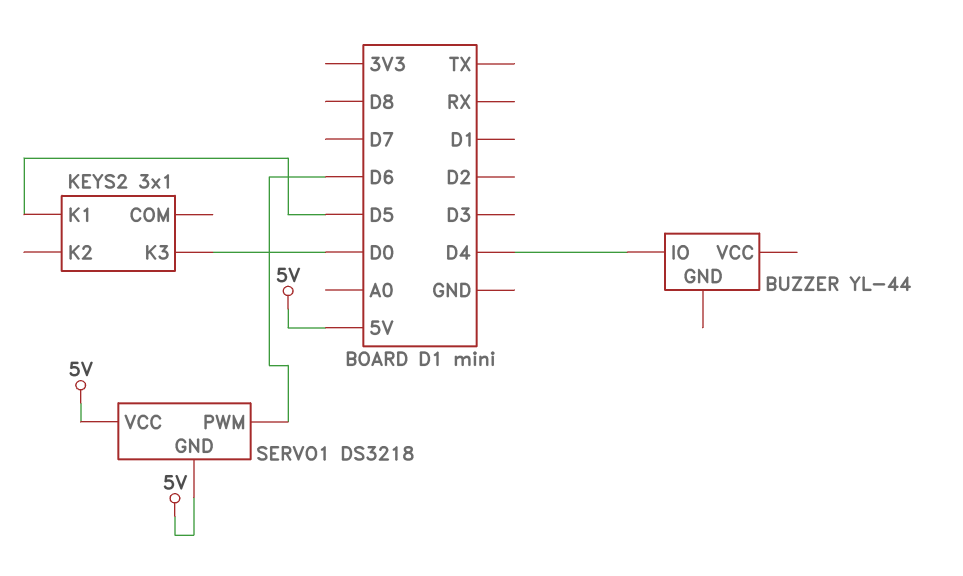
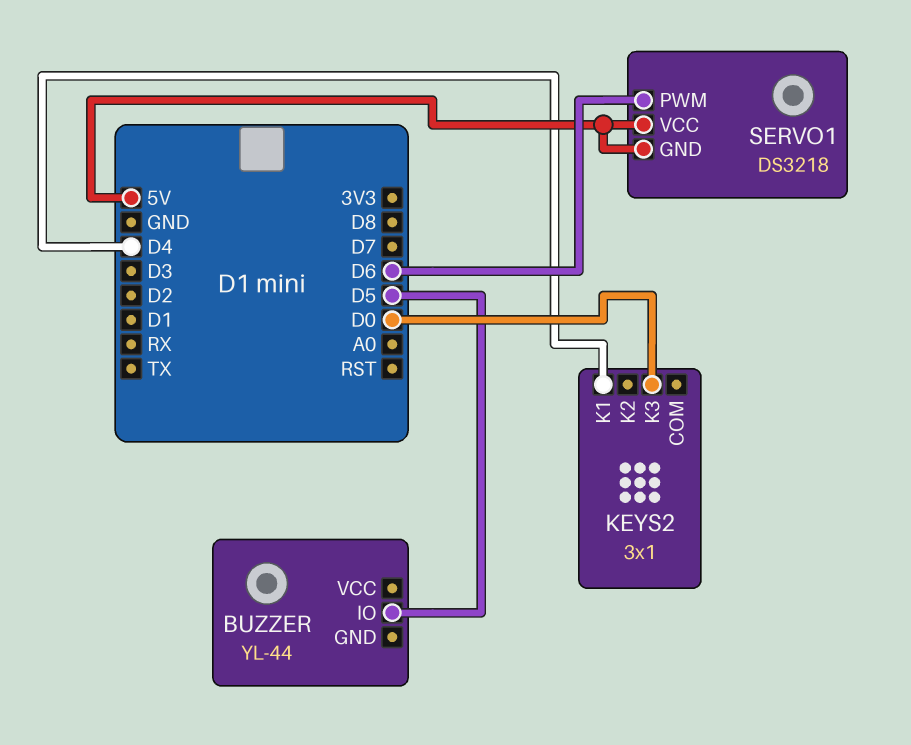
BUZZER pin IO: D4 -> D5
KEYS2 pin K1: D5 -> D4

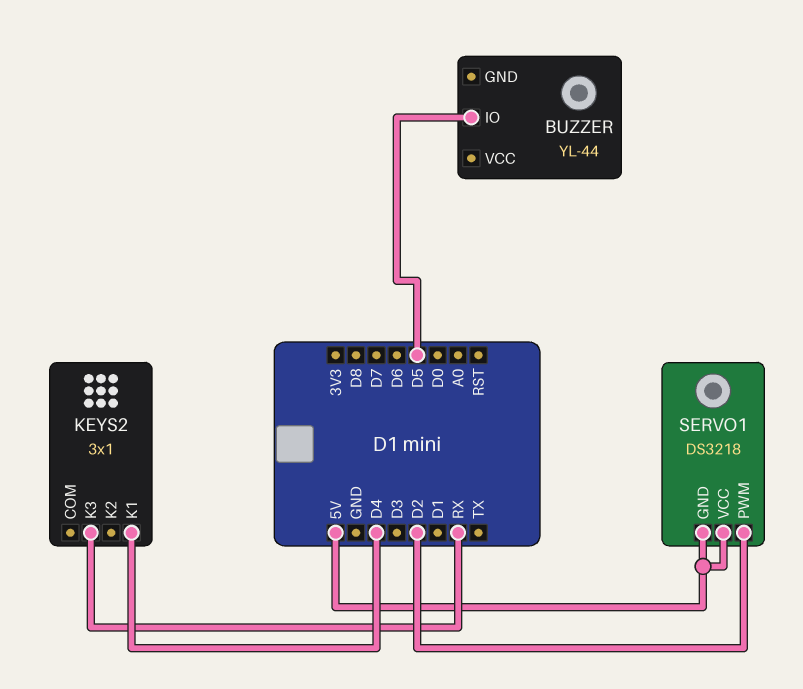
KEYS2 pin K3: D0 -> RX
SERVO1 pin PWM: D6 -> D2

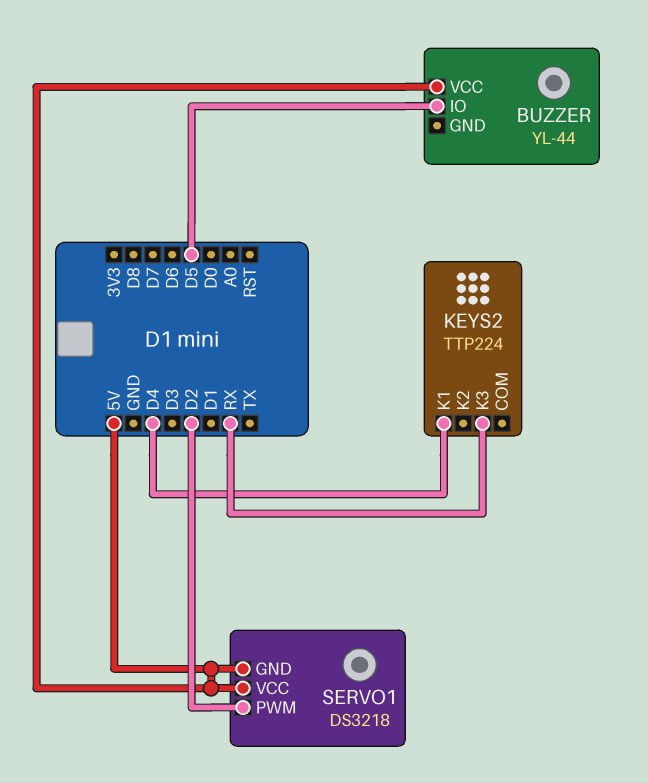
BUZZER pin VCC: none -> 5V
KEYS2: 3x1 -> TTP224

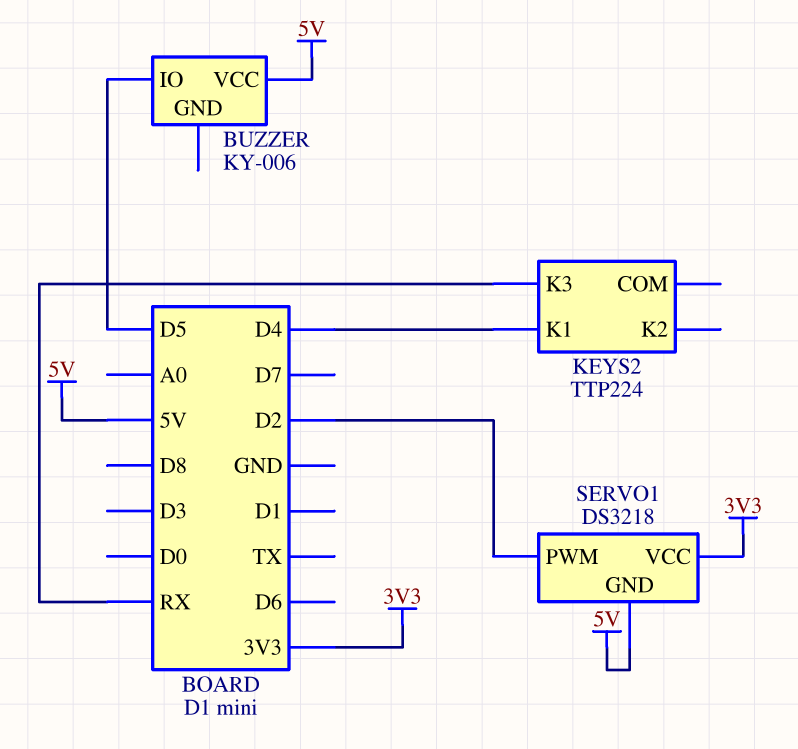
BUZZER: YL-44 -> KY-006
SERVO1 pin VCC: 5V -> 3V3

